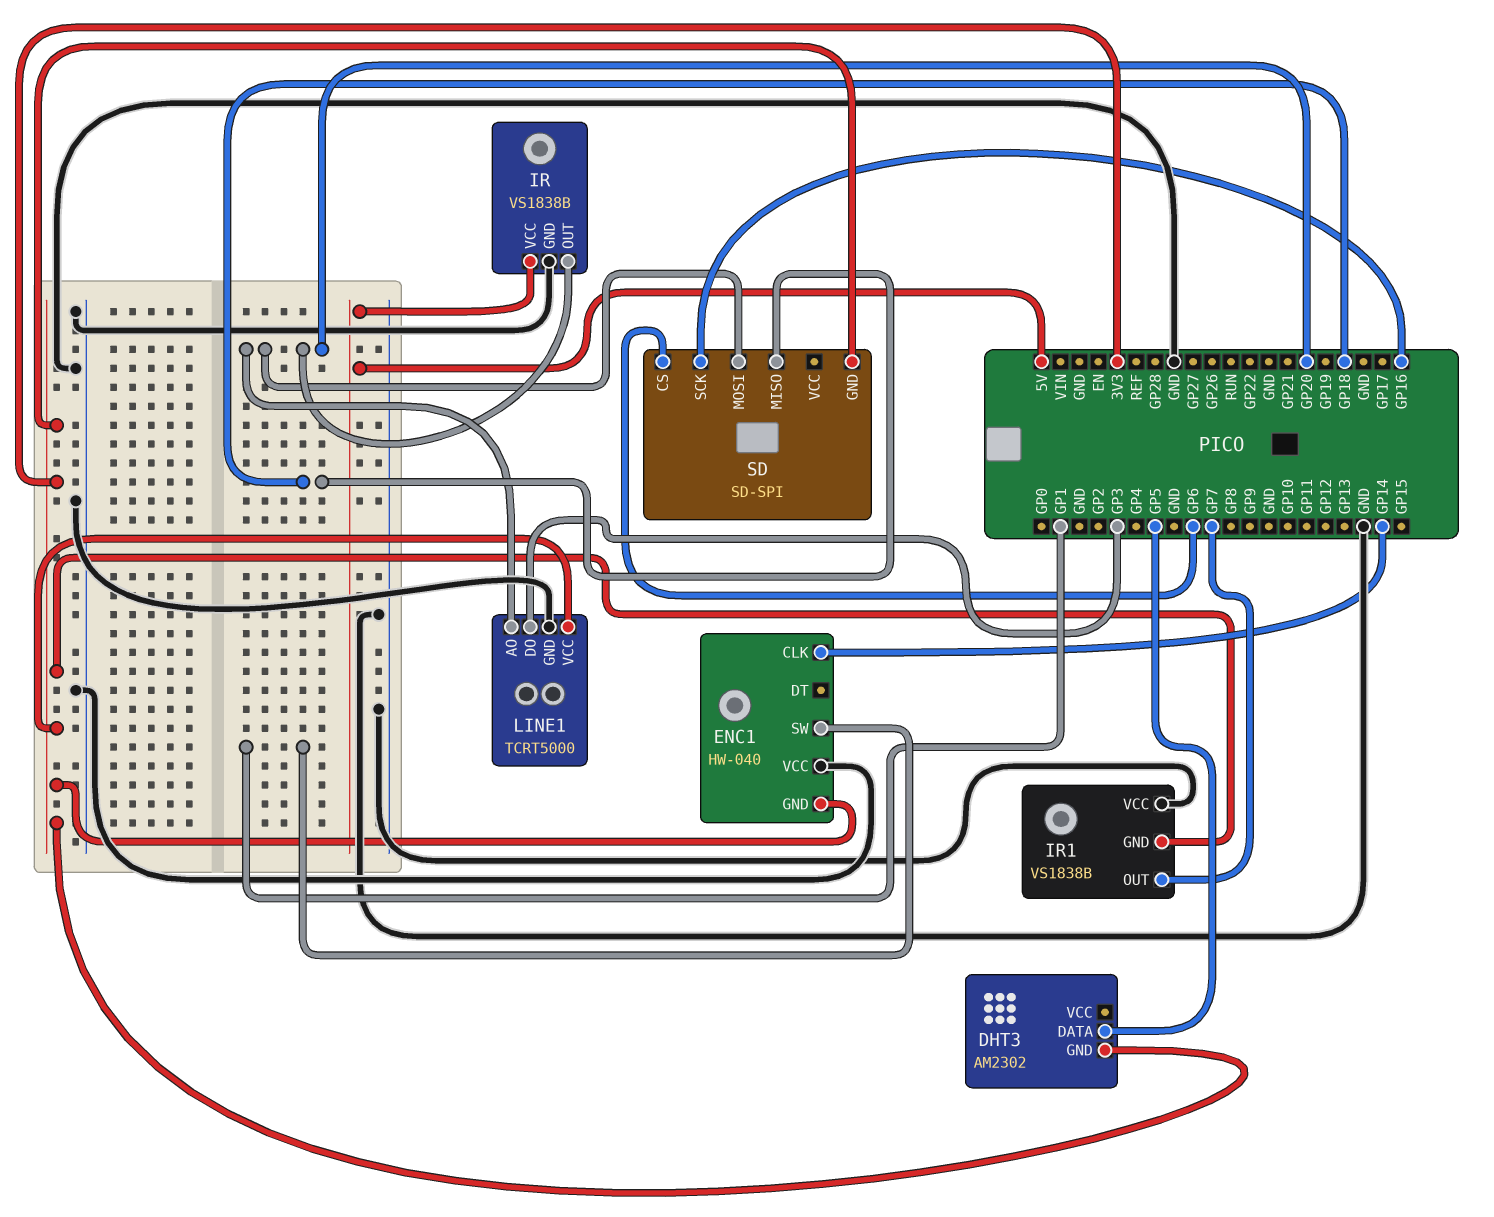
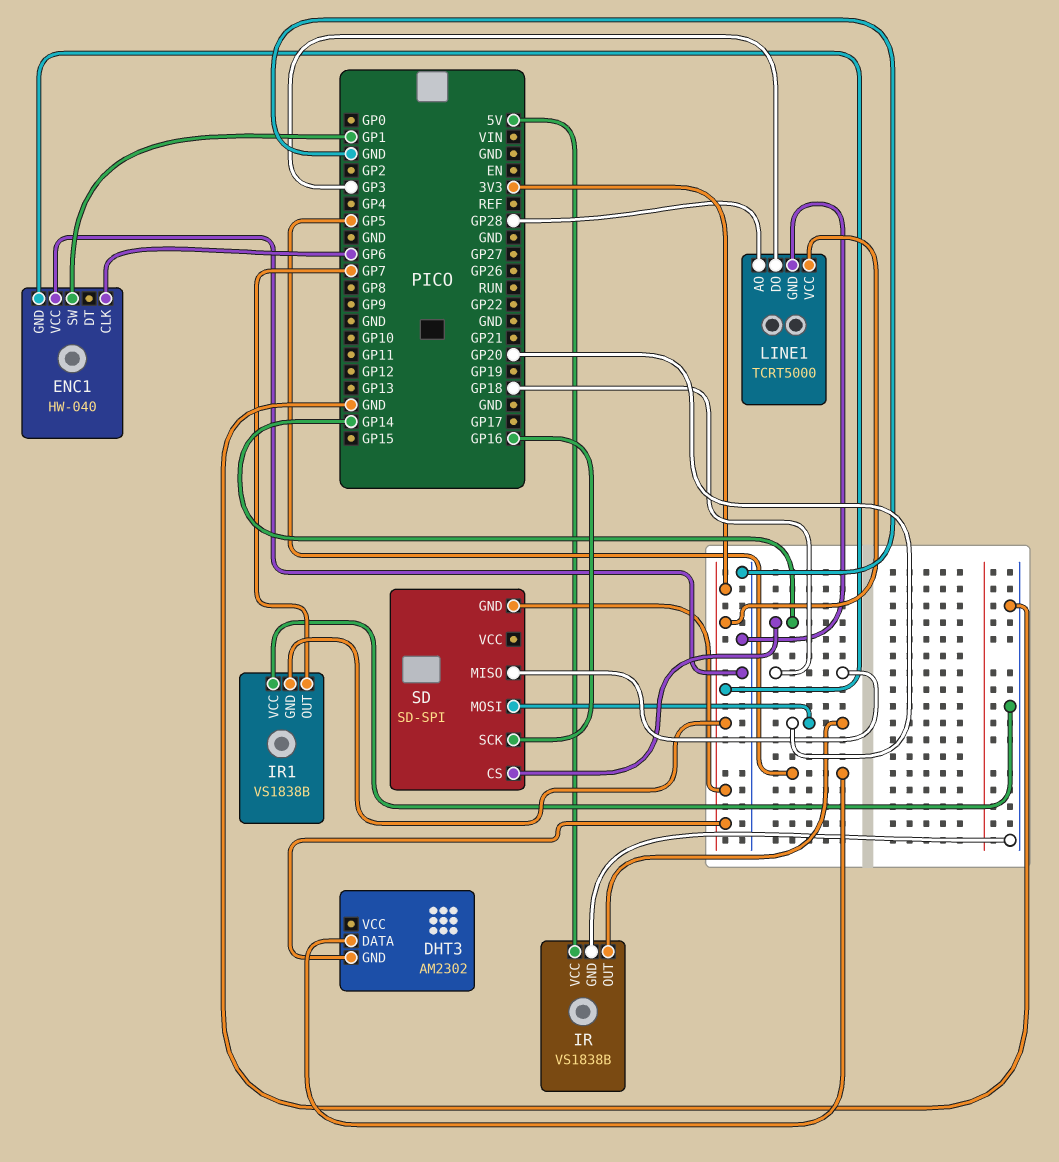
ENC1 pin CLK: GP14 -> GP6
LINE1 pin AO: GP20 -> GP28
SD pin CS: GP6 -> GP14

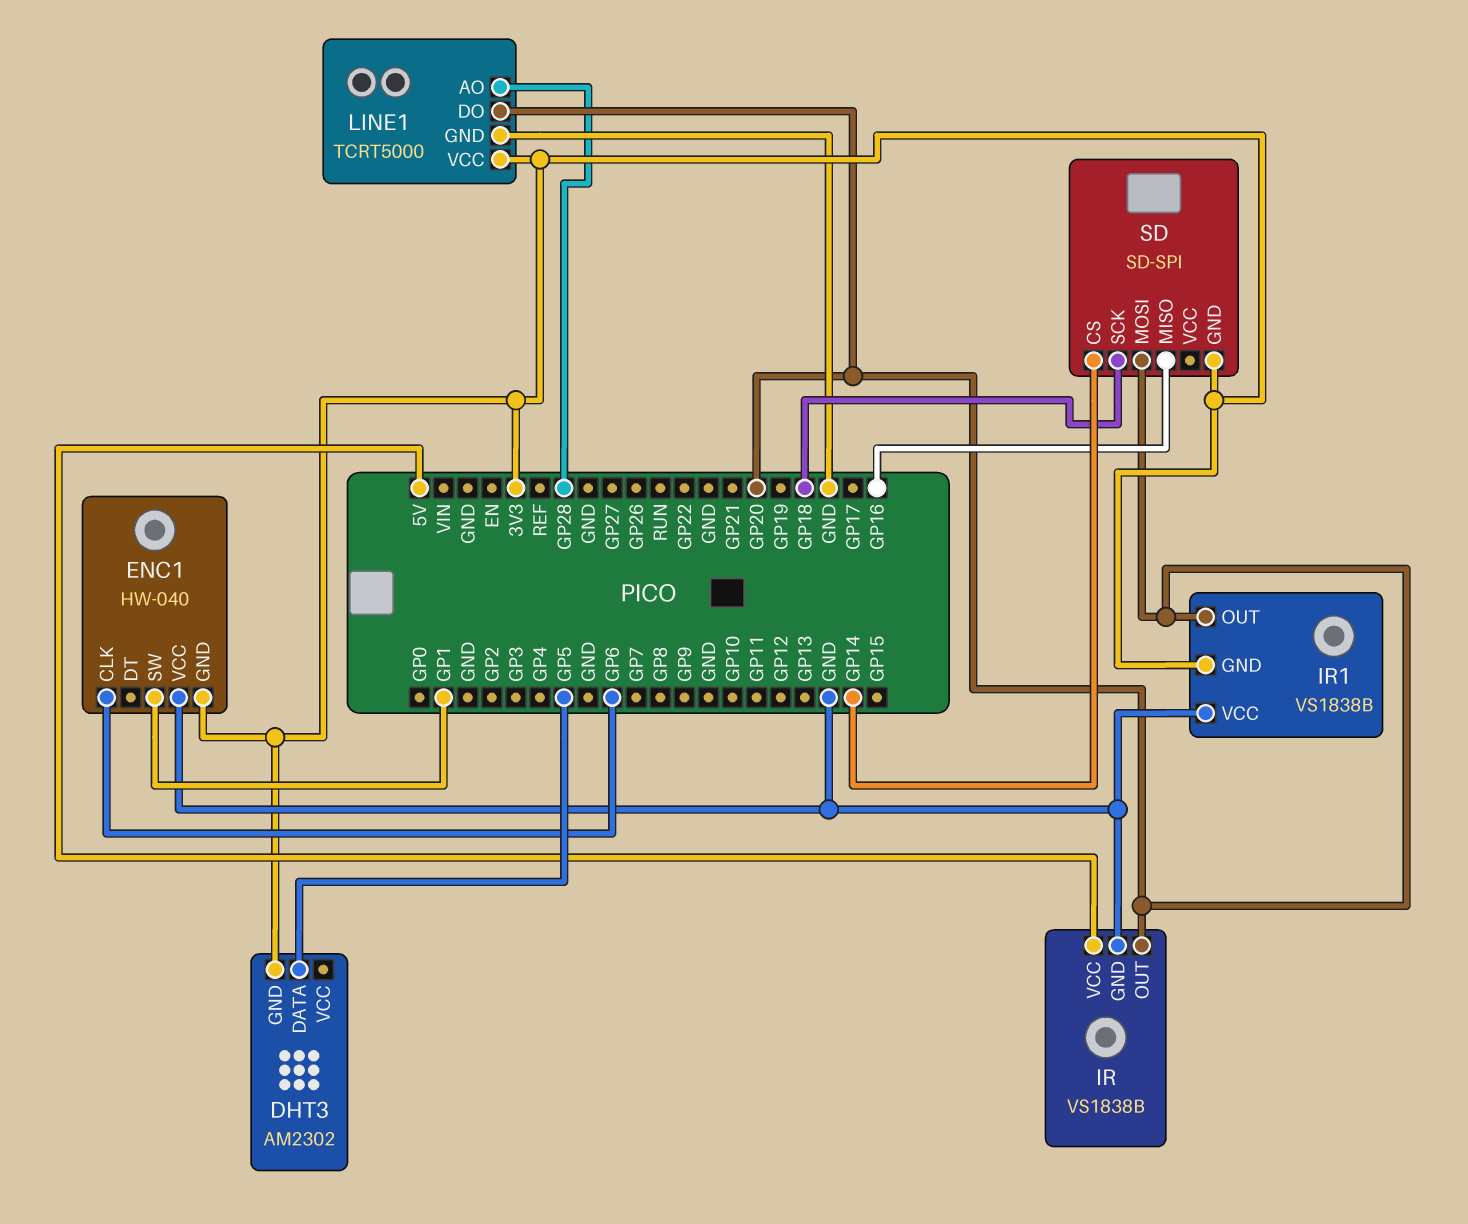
IR1 pin OUT: GP7 -> GP20
LINE1 pin DO: GP3 -> GP20
SD pin MISO: GP18 -> GP16
SD pin SCK: GP16 -> GP18

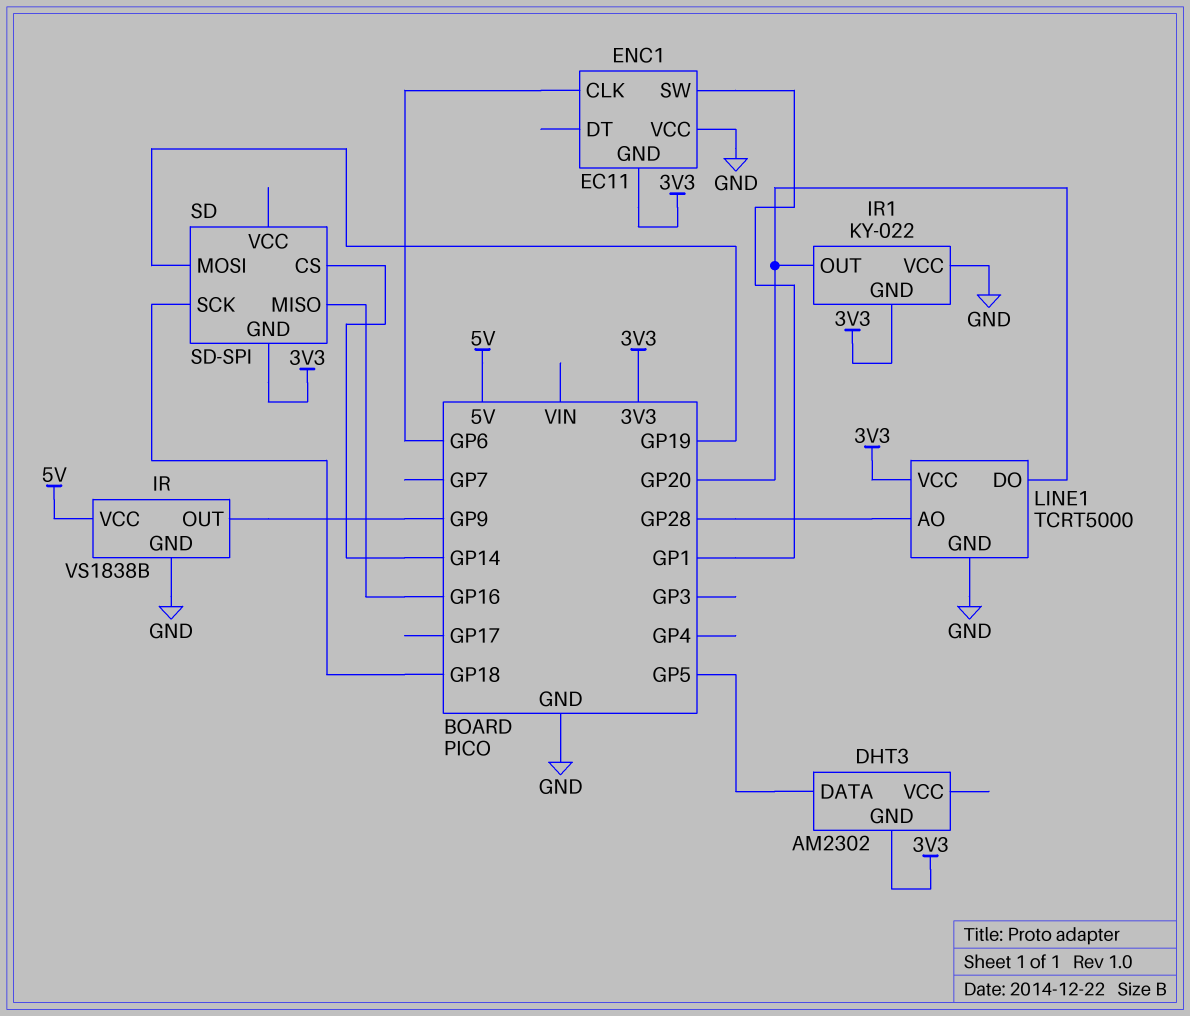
ENC1: HW-040 -> EC11
IR pin OUT: GP20 -> GP9
IR1: VS1838B -> KY-022
SD pin MOSI: GP20 -> GP19

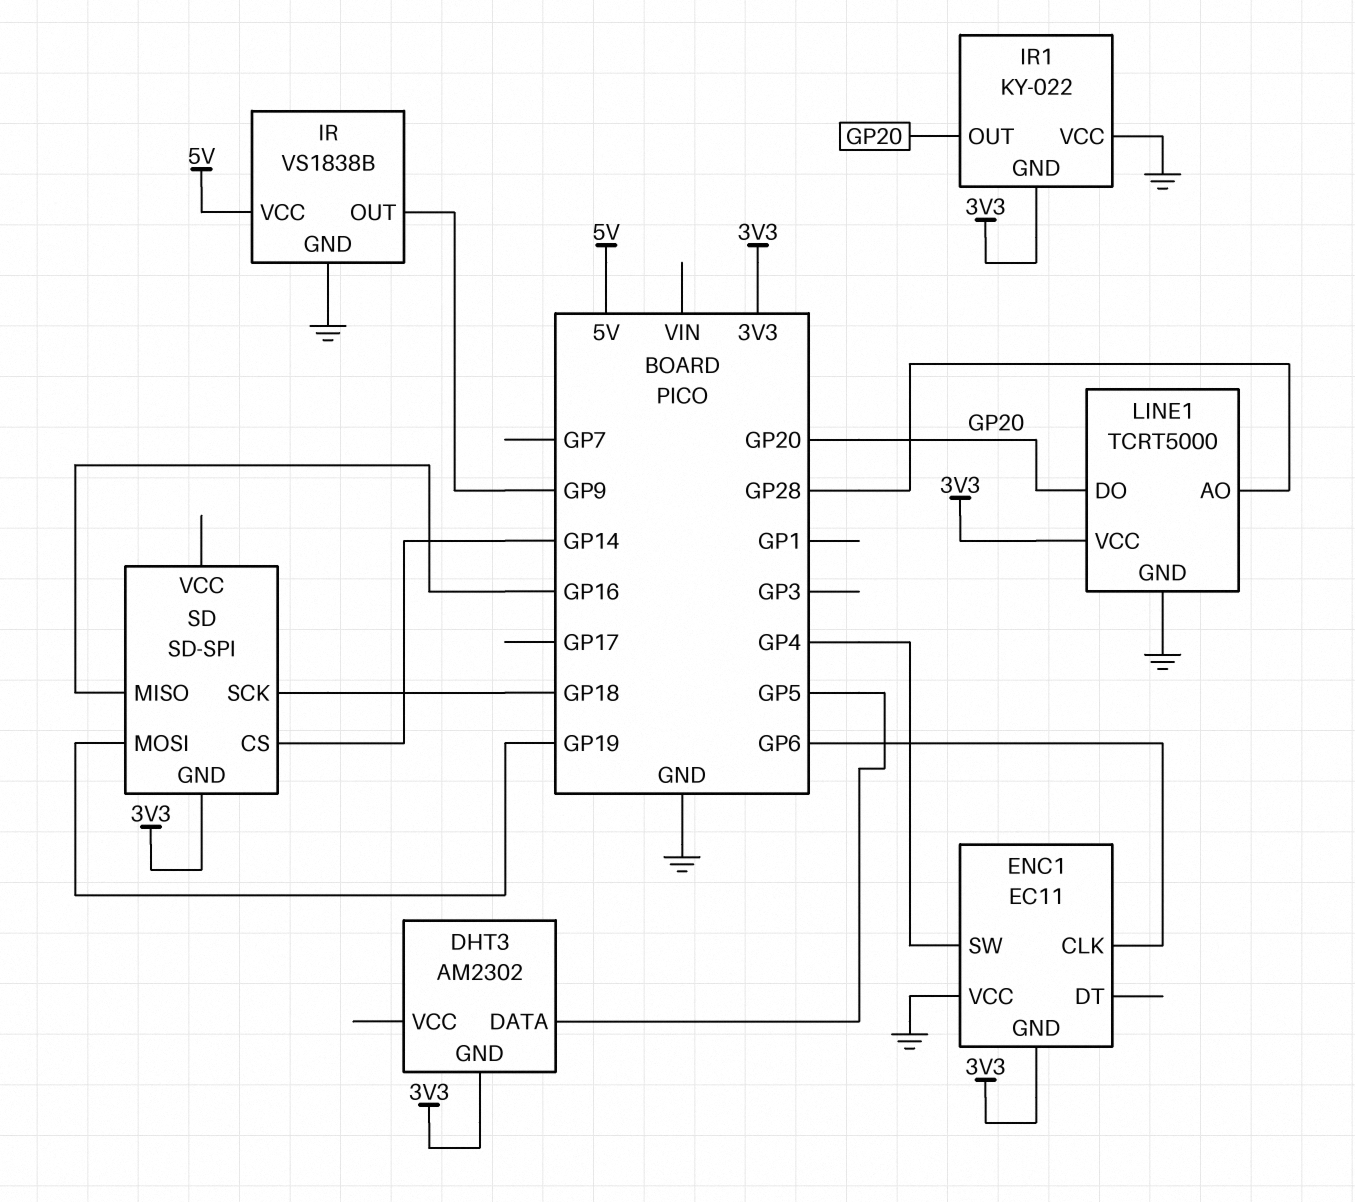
ENC1 pin SW: GP1 -> GP4

